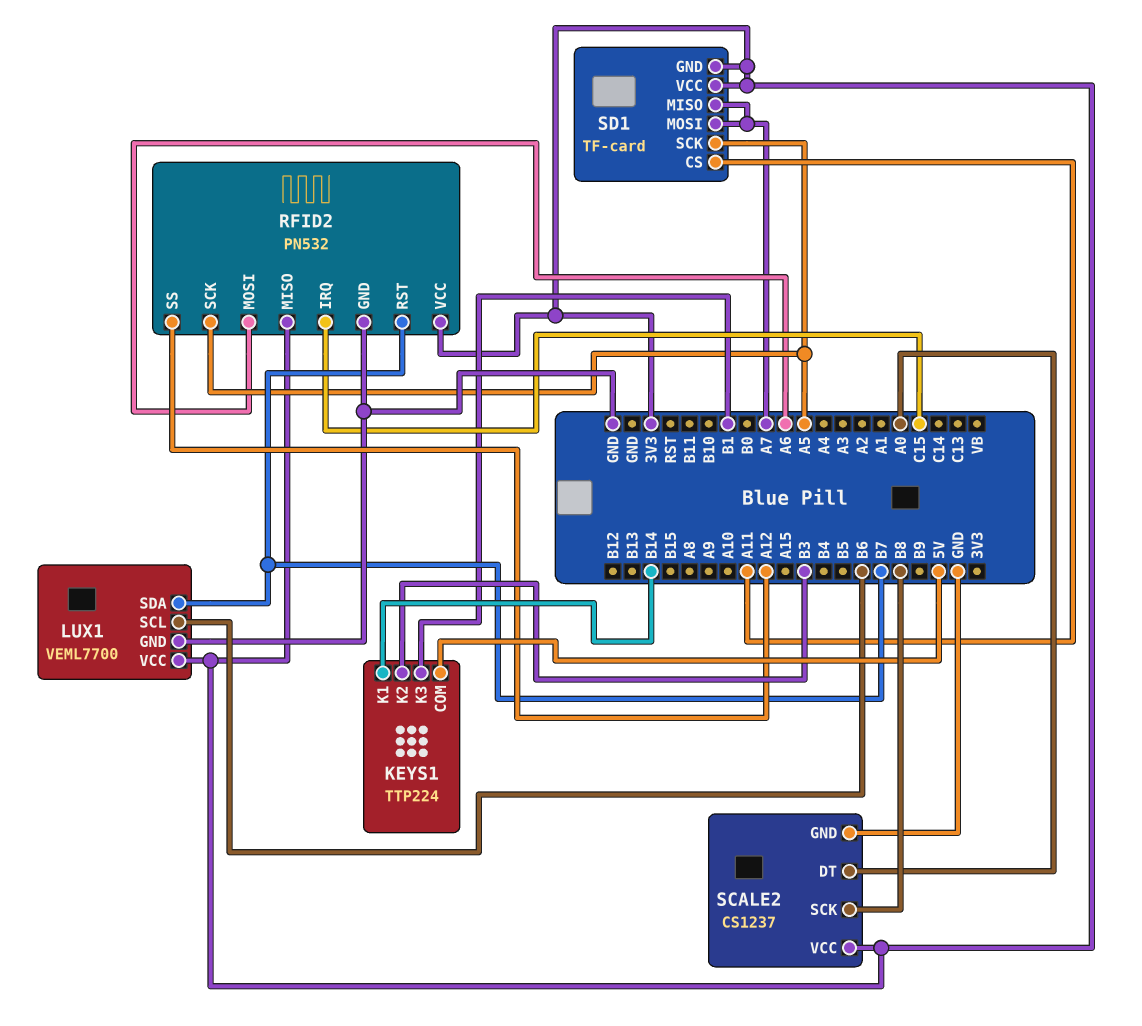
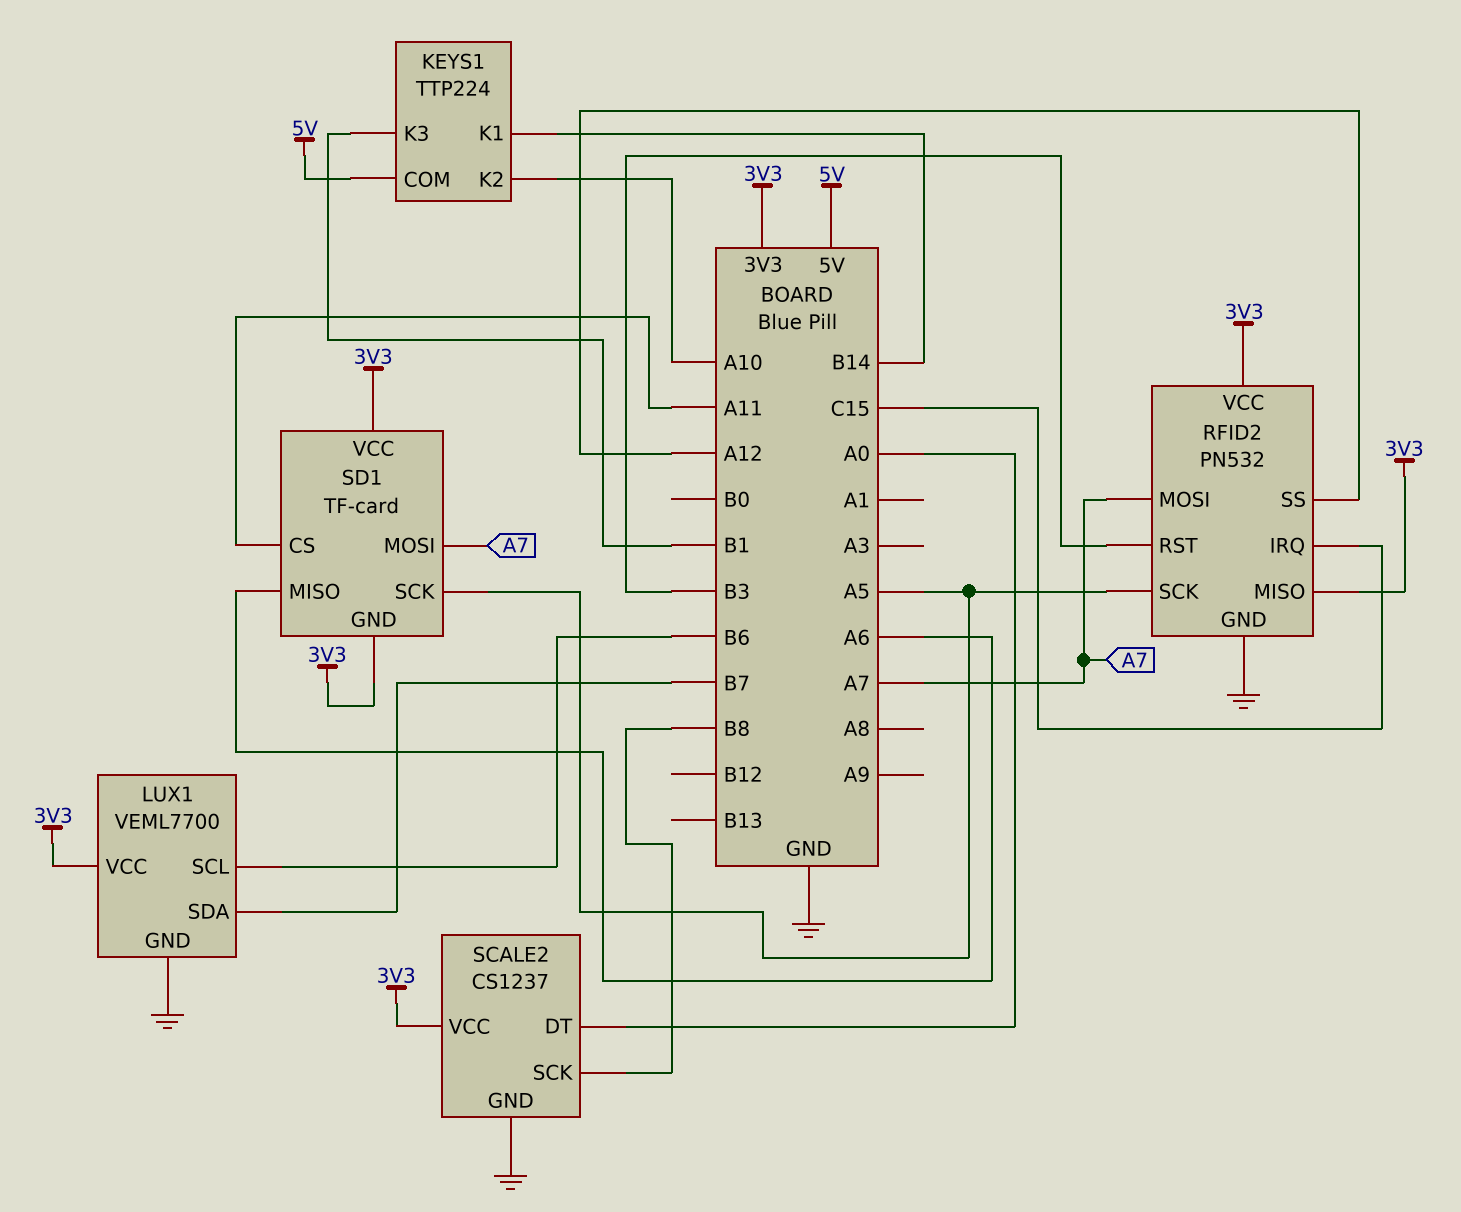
KEYS1 pin K2: B3 -> A10
RFID2 pin MOSI: A6 -> A7
RFID2 pin RST: B7 -> B3
SD1 pin MISO: A7 -> A6

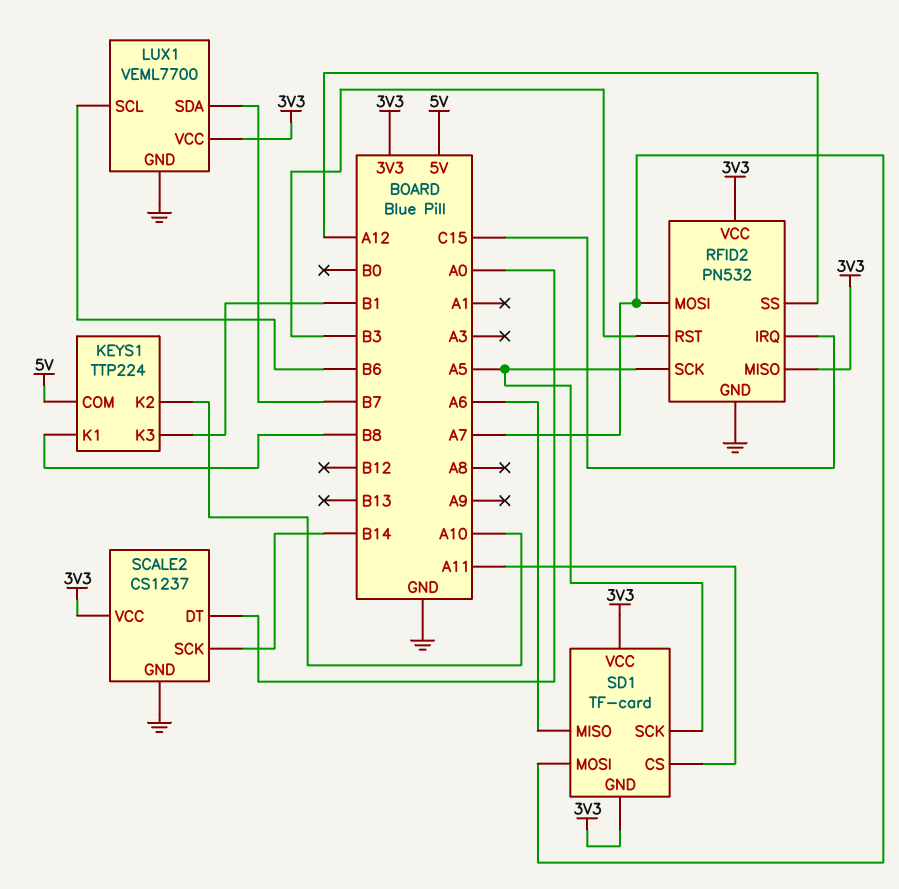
KEYS1 pin K1: B14 -> B8
SCALE2 pin SCK: B8 -> B14

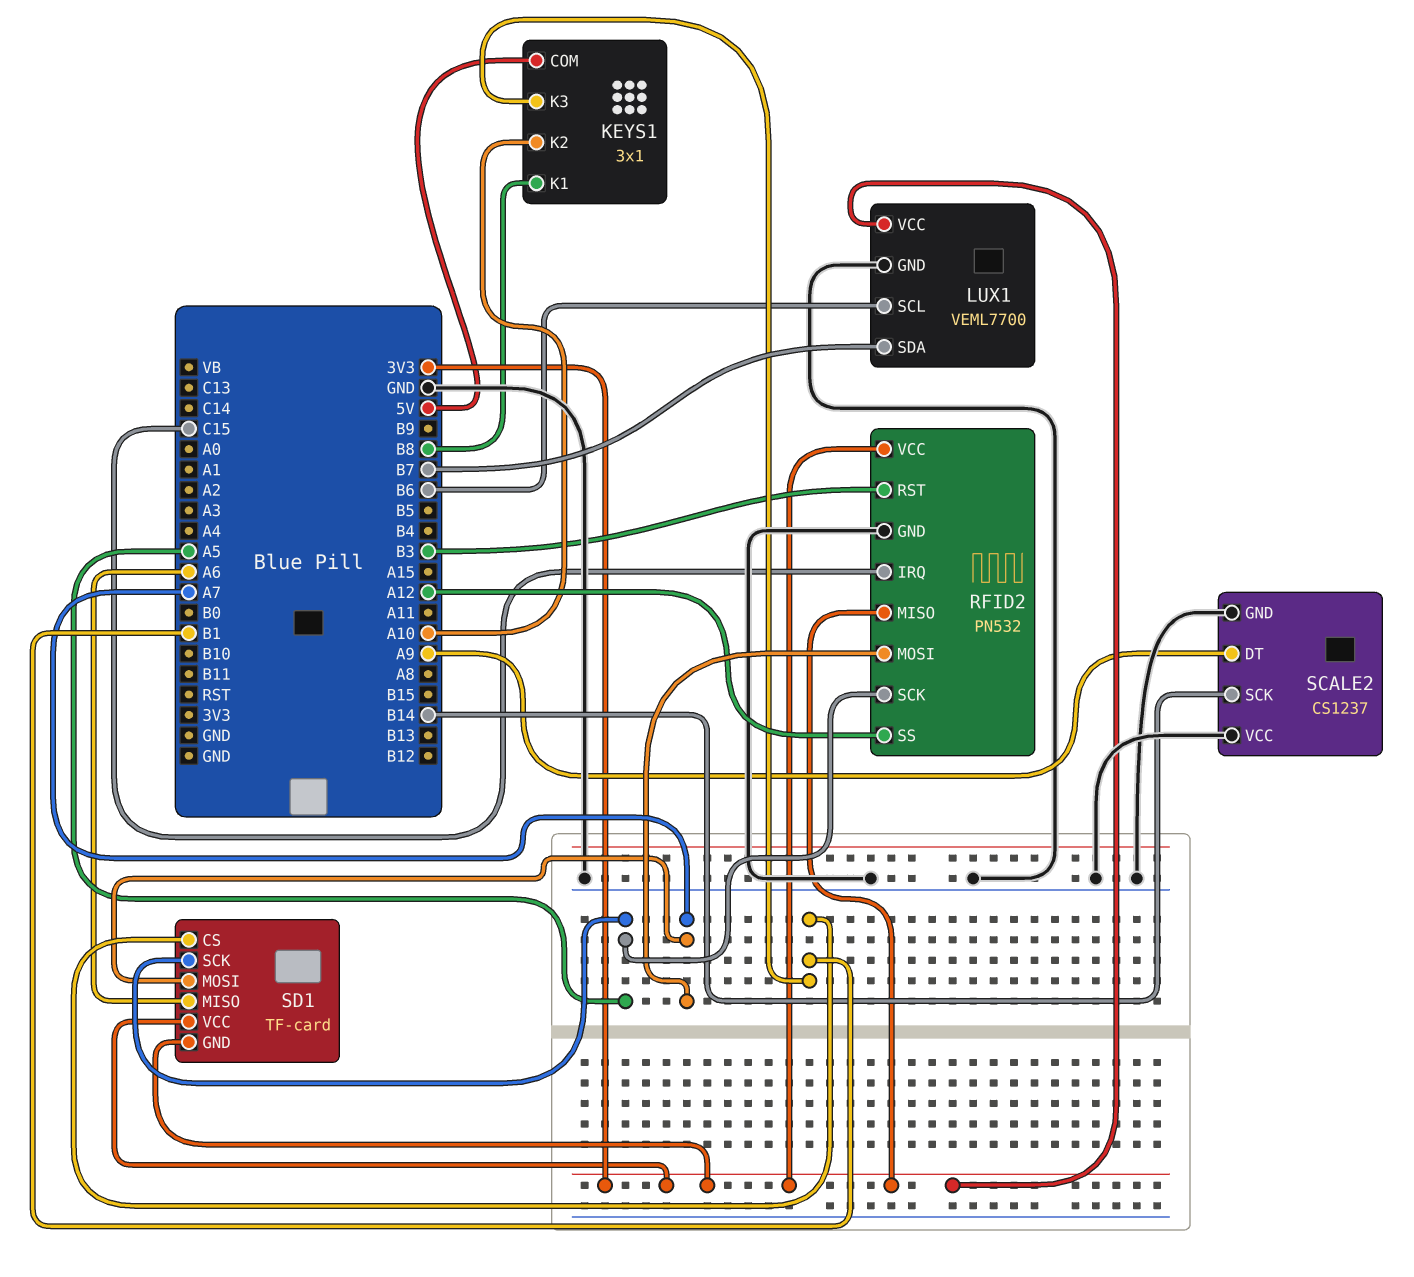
KEYS1: TTP224 -> 3x1
SCALE2 pin DT: A0 -> A9
SCALE2 pin VCC: 3V3 -> GND
SD1 pin CS: A11 -> B1

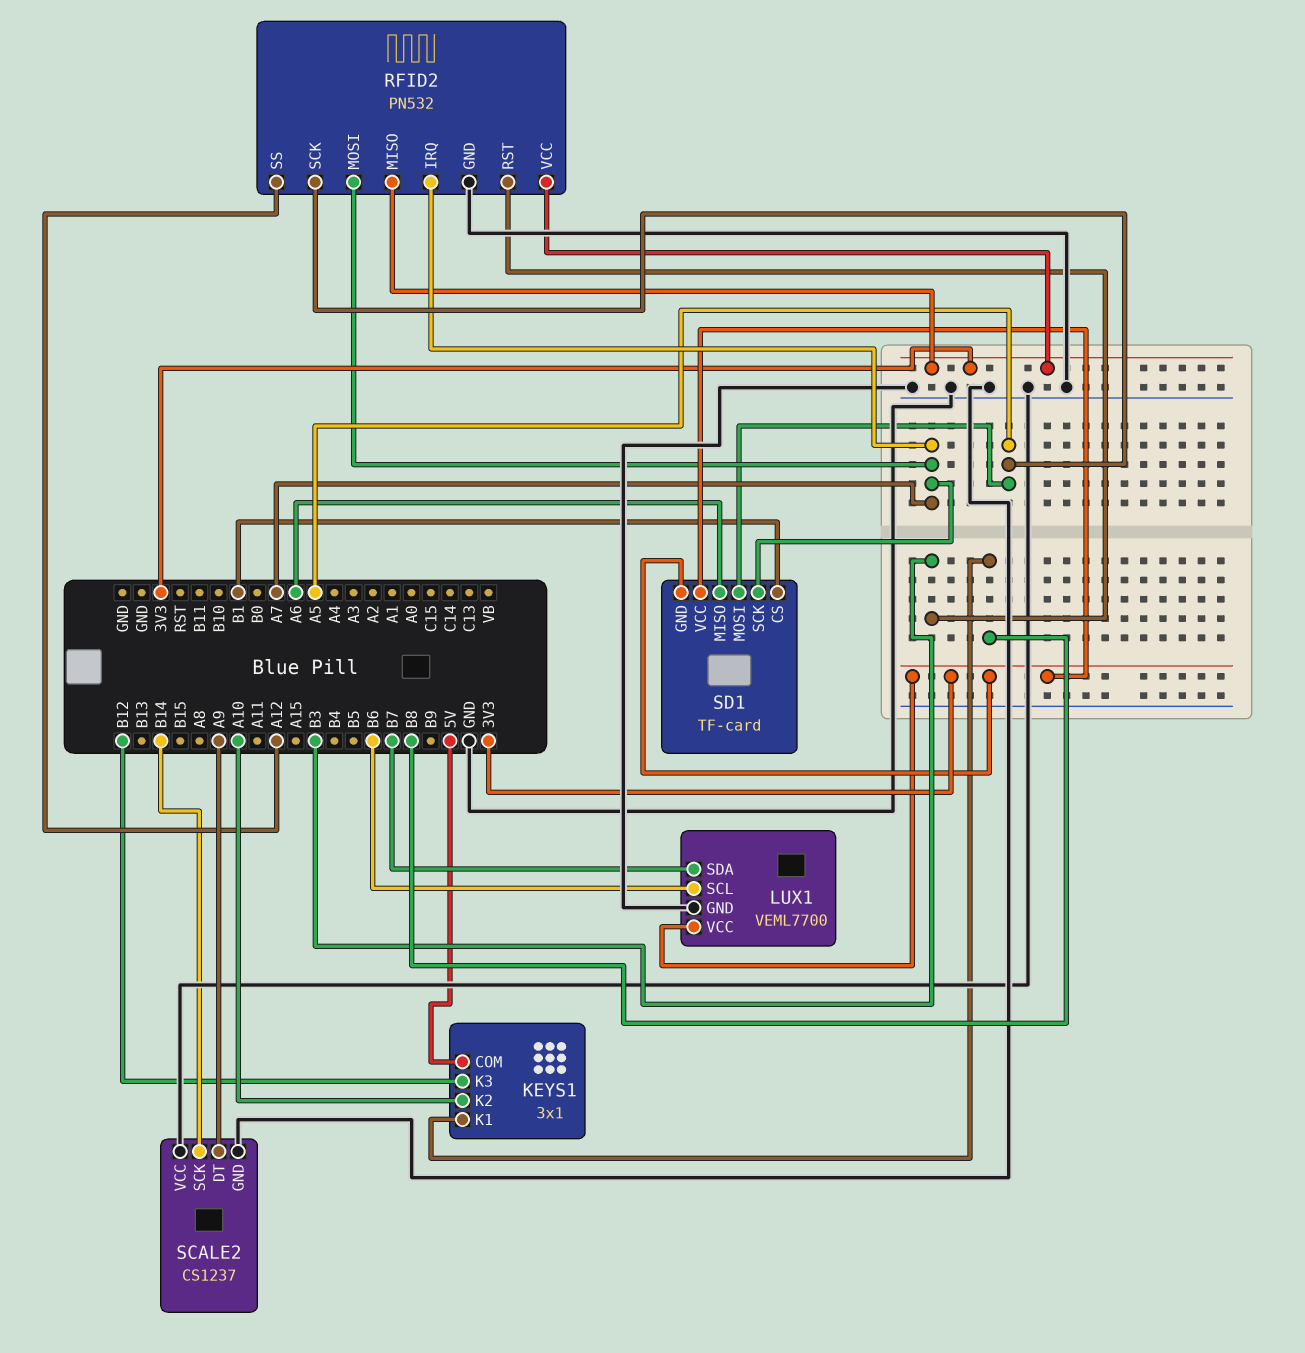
KEYS1 pin K3: B1 -> B12
RFID2 pin IRQ: C15 -> A7
SD1 pin MOSI: A7 -> A5
SD1 pin SCK: A5 -> A7

